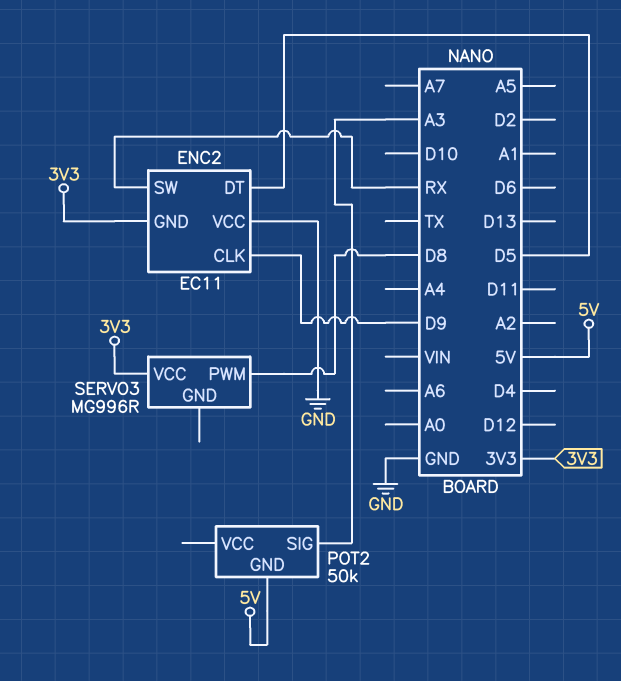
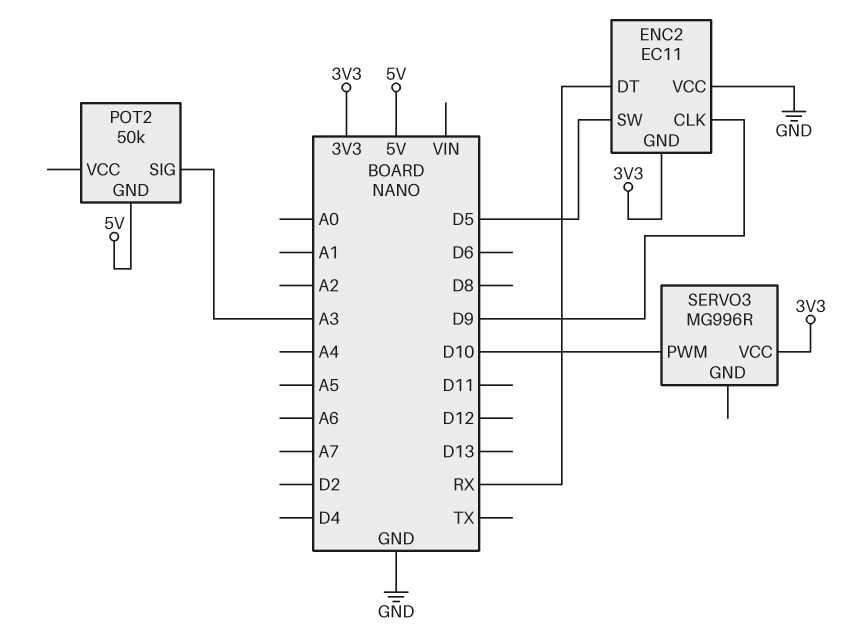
ENC2 pin DT: D5 -> RX
ENC2 pin SW: RX -> D5
SERVO3 pin PWM: D8 -> D10

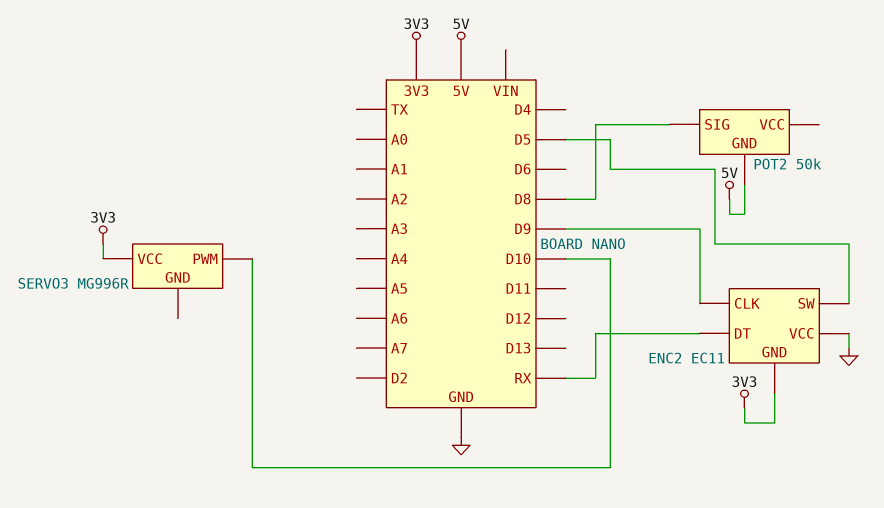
POT2 pin SIG: A3 -> D8

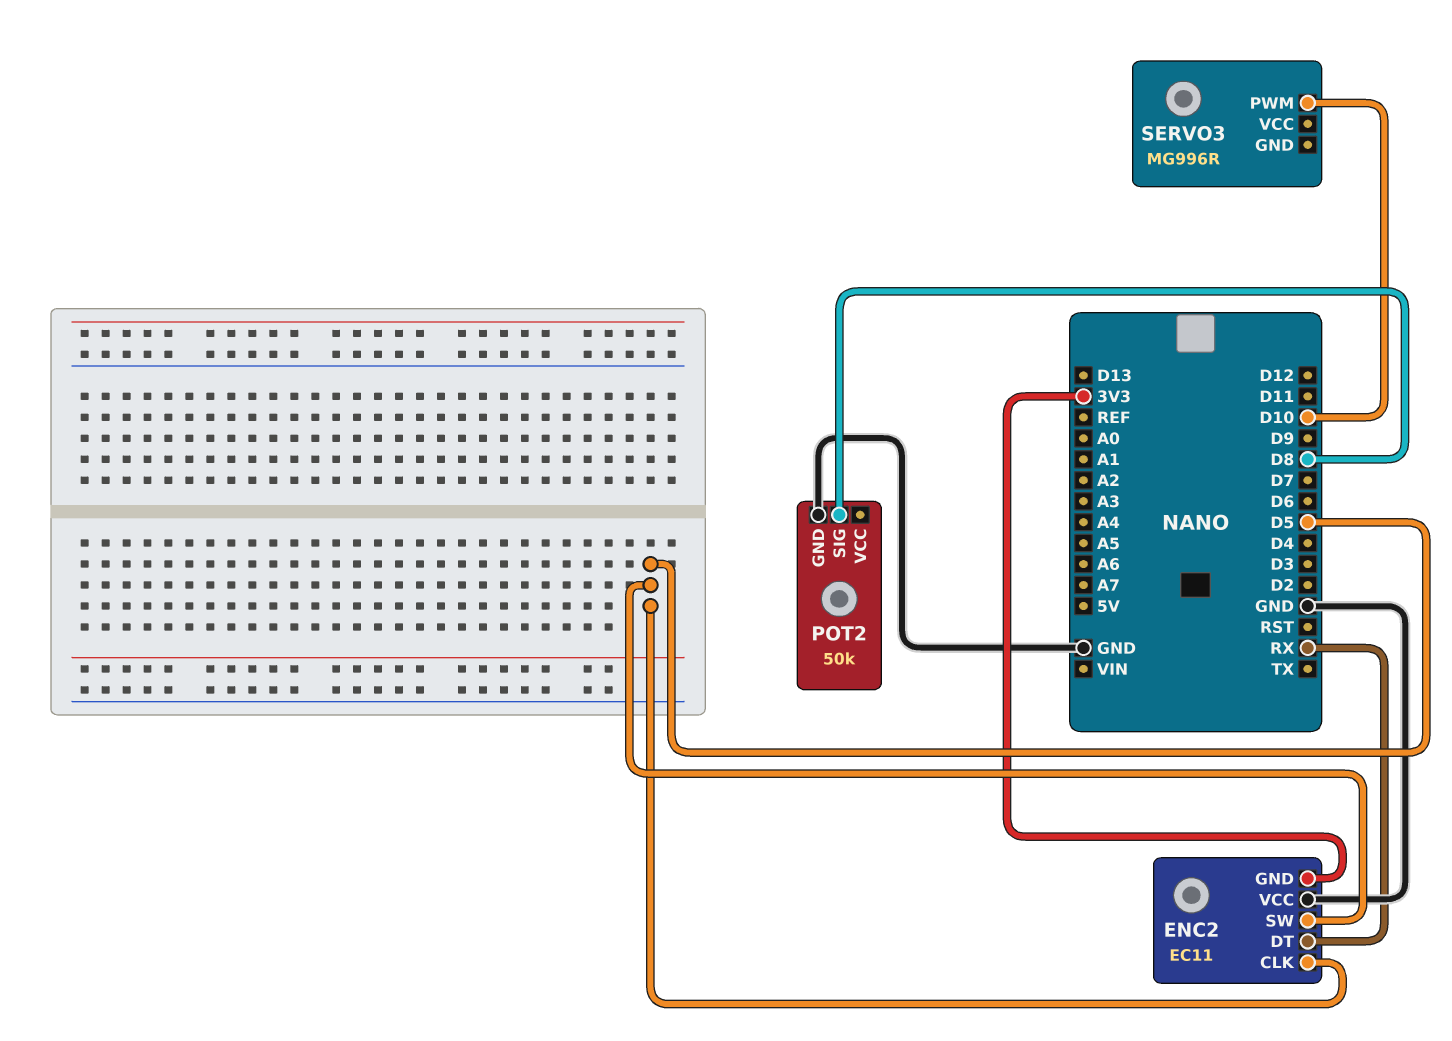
ENC2 pin CLK: D9 -> D5
POT2 pin GND: 5V -> GND
SERVO3 pin VCC: 3V3 -> none

